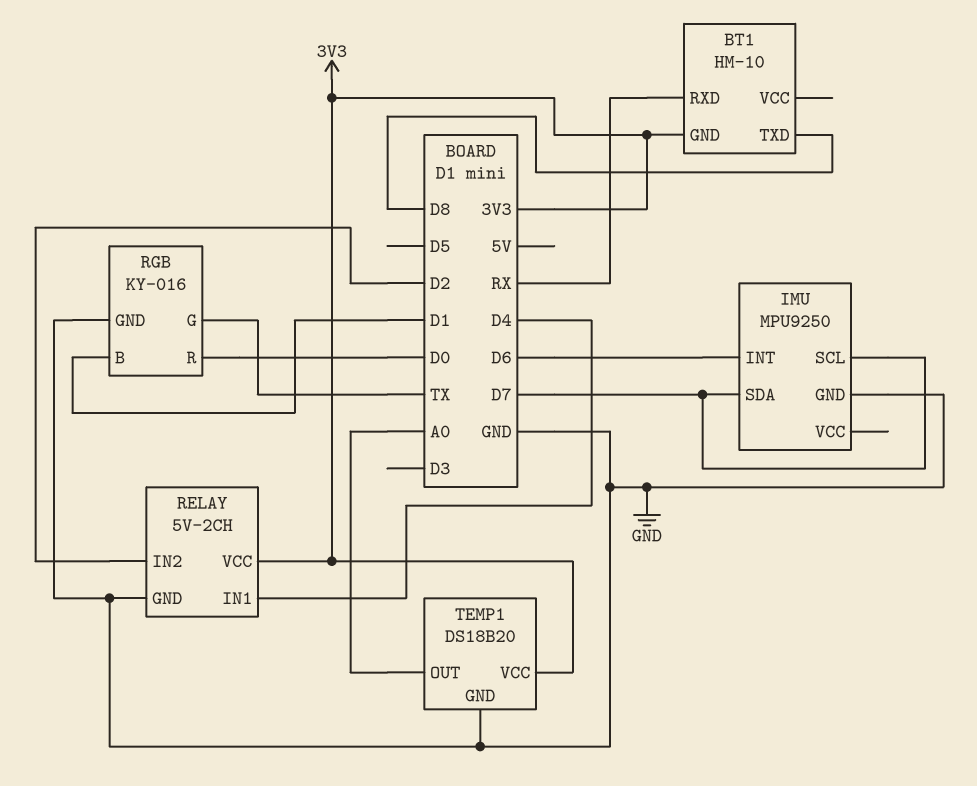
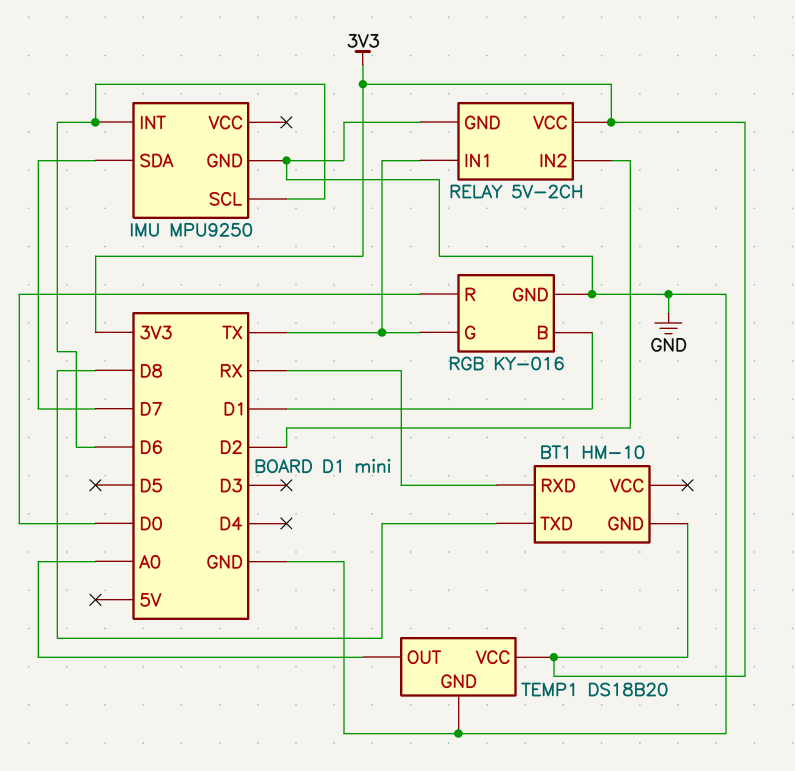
IMU pin SCL: D7 -> D6
RELAY pin IN1: D4 -> TX

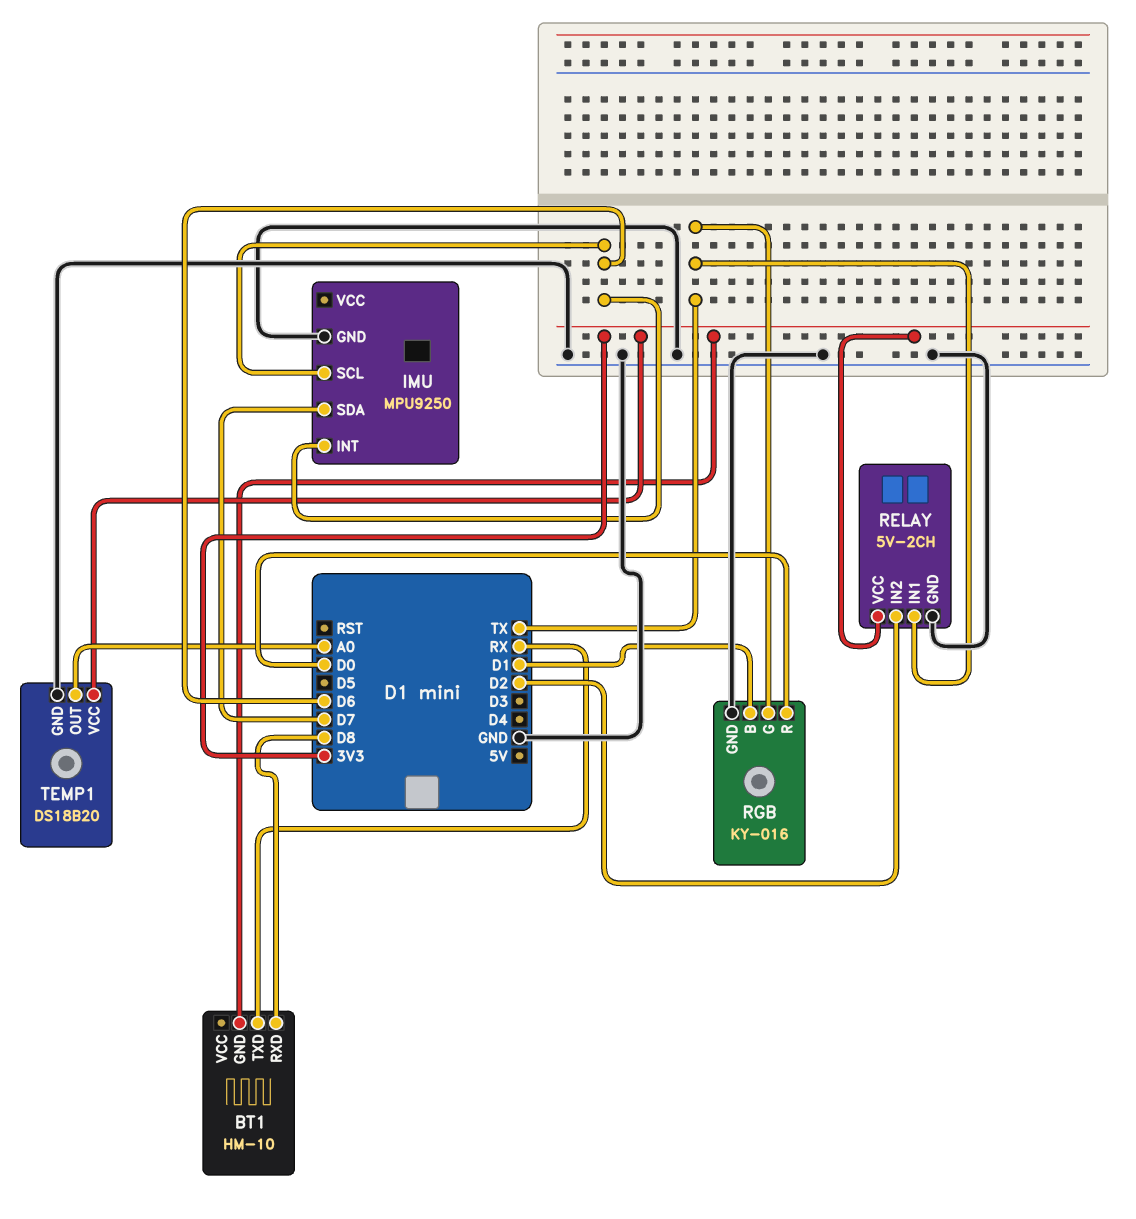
BT1 pin RXD: RX -> D8
BT1 pin TXD: D8 -> RX

